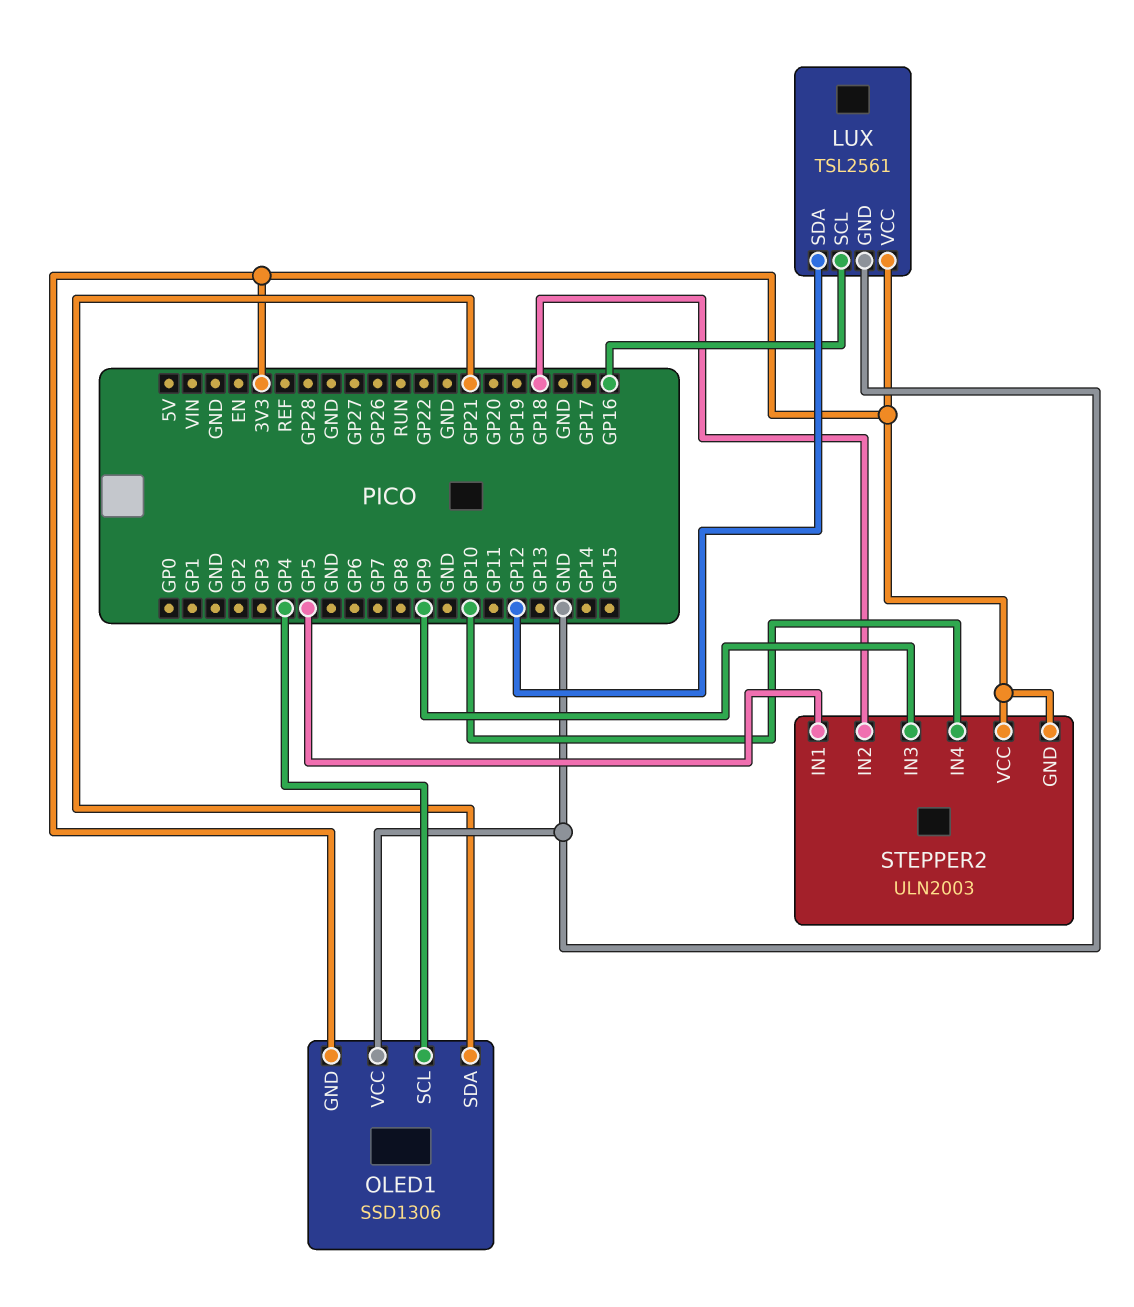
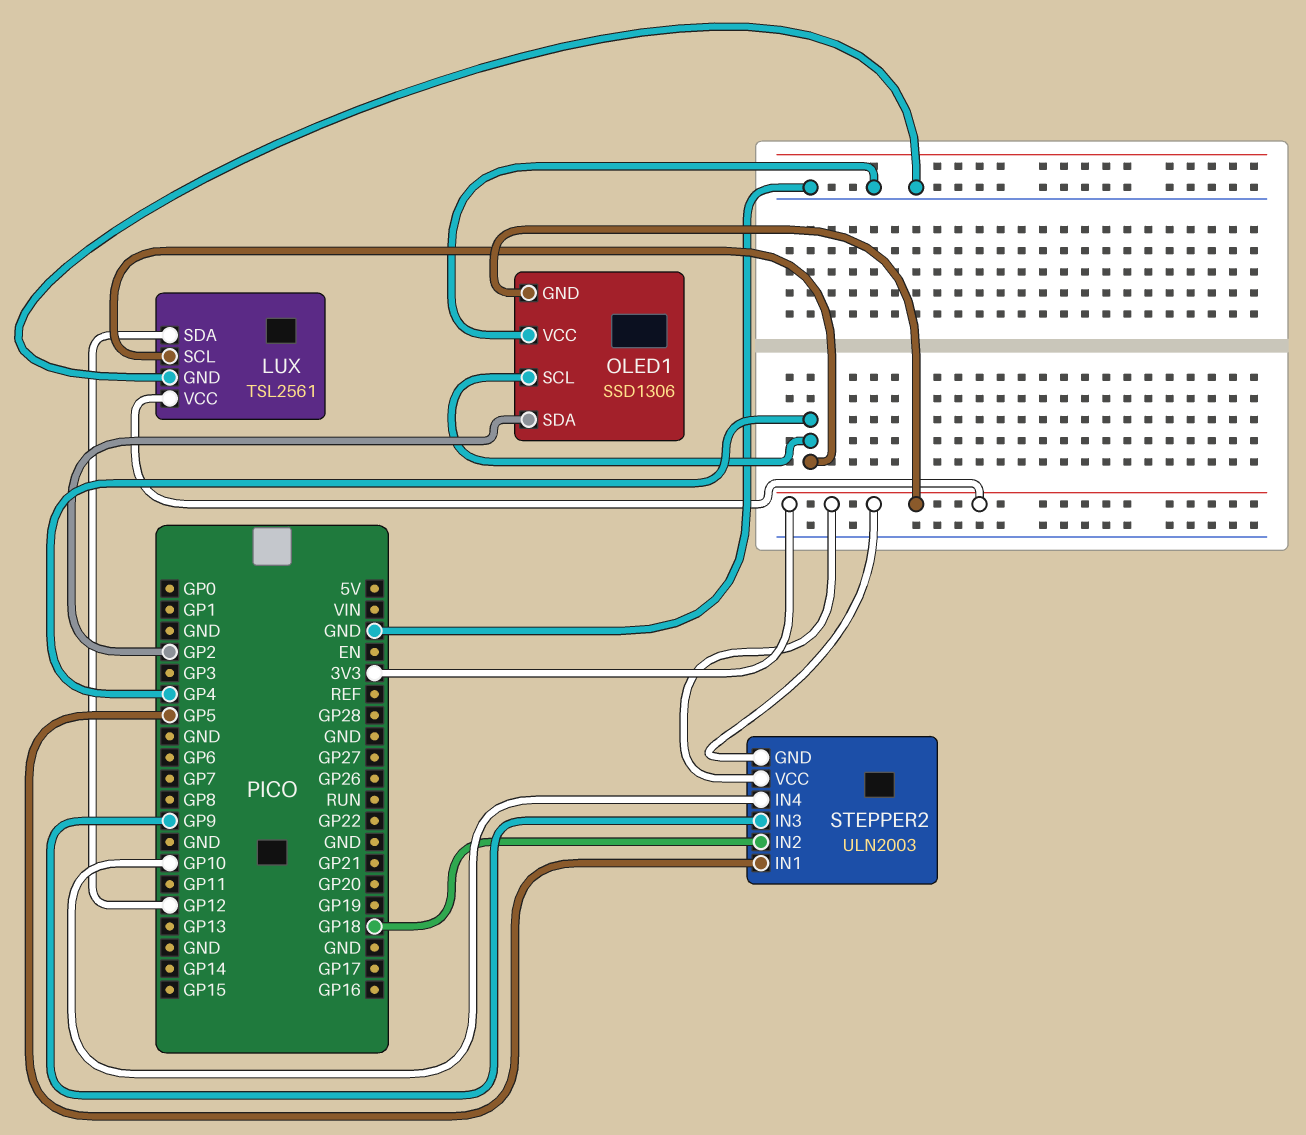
LUX pin SCL: GP16 -> GP4
OLED1 pin SDA: GP21 -> GP2

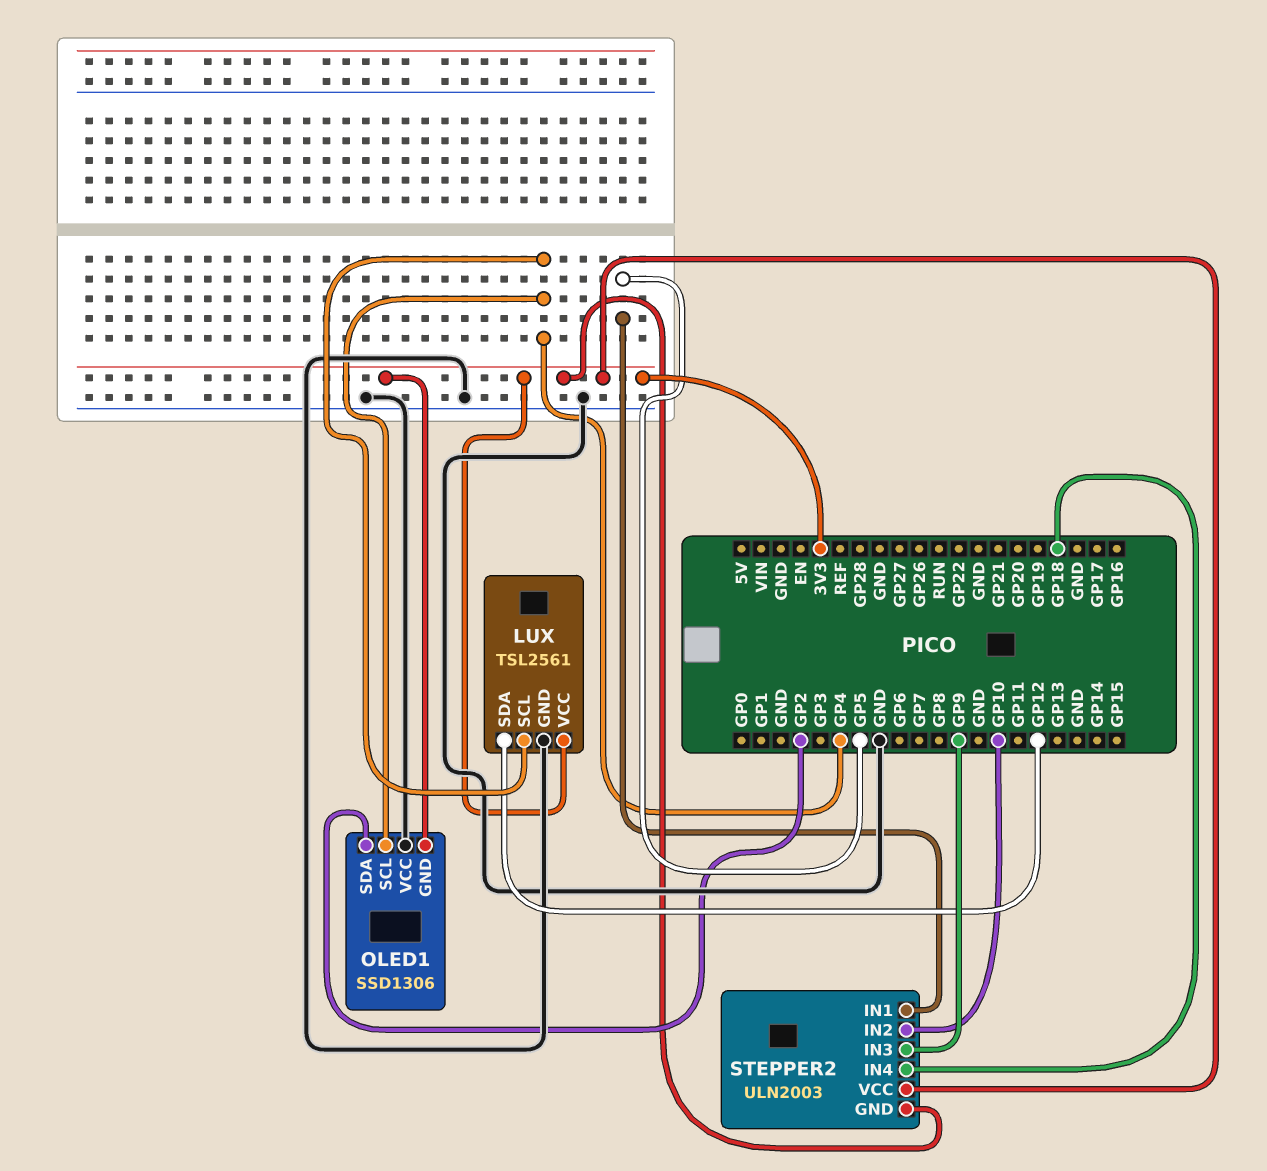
STEPPER2 pin IN2: GP18 -> GP10
STEPPER2 pin IN4: GP10 -> GP18

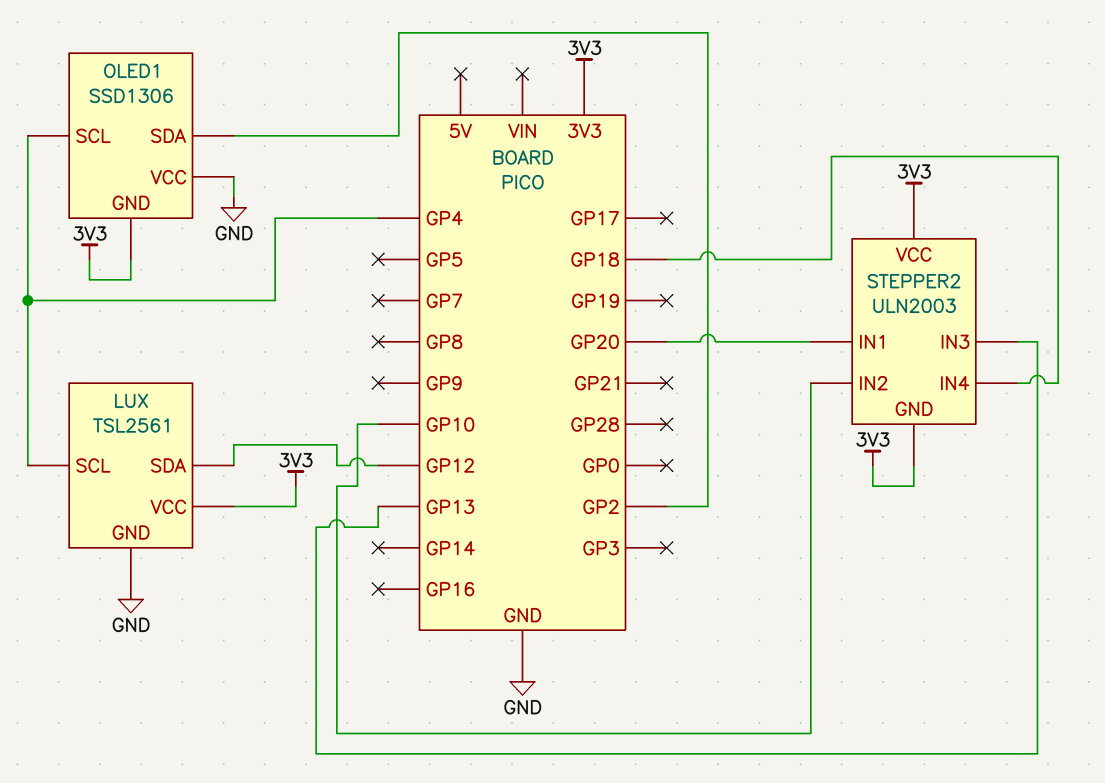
STEPPER2 pin IN1: GP5 -> GP20
STEPPER2 pin IN3: GP9 -> GP13

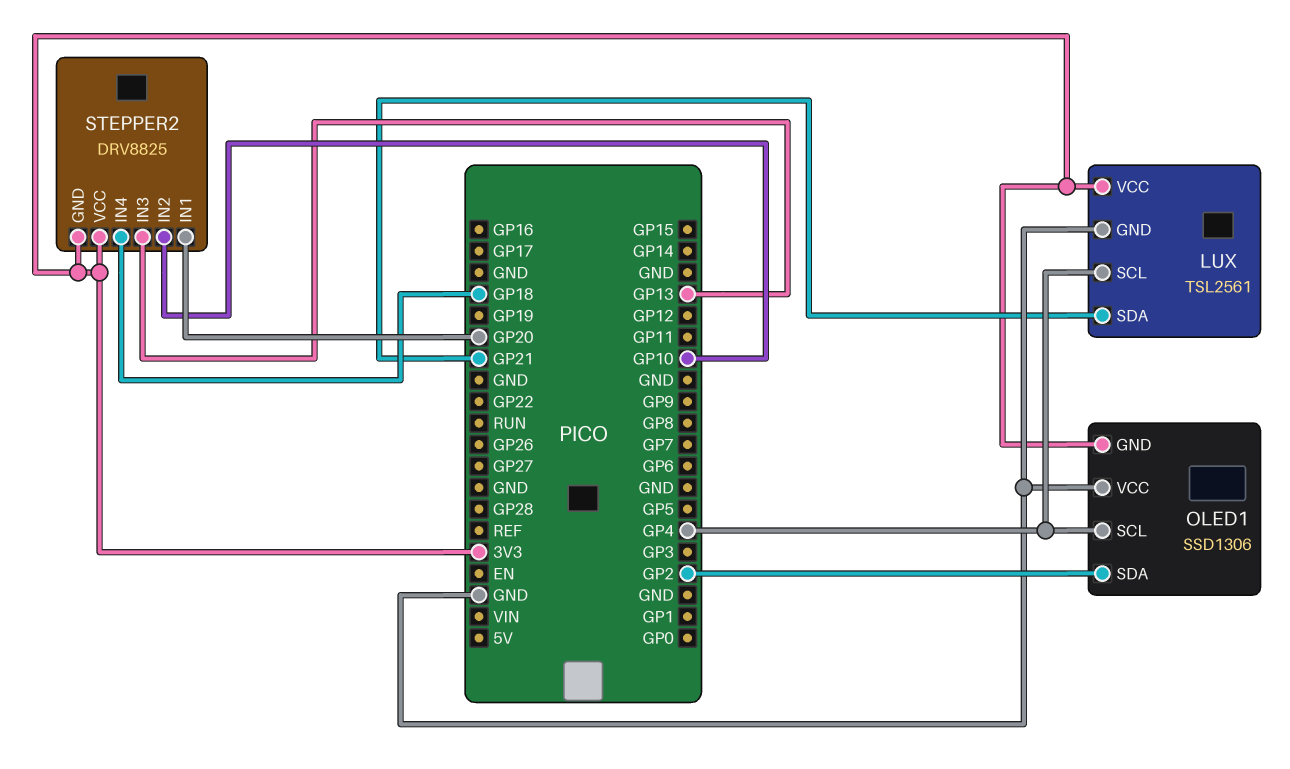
LUX pin SDA: GP12 -> GP21
STEPPER2: ULN2003 -> DRV8825

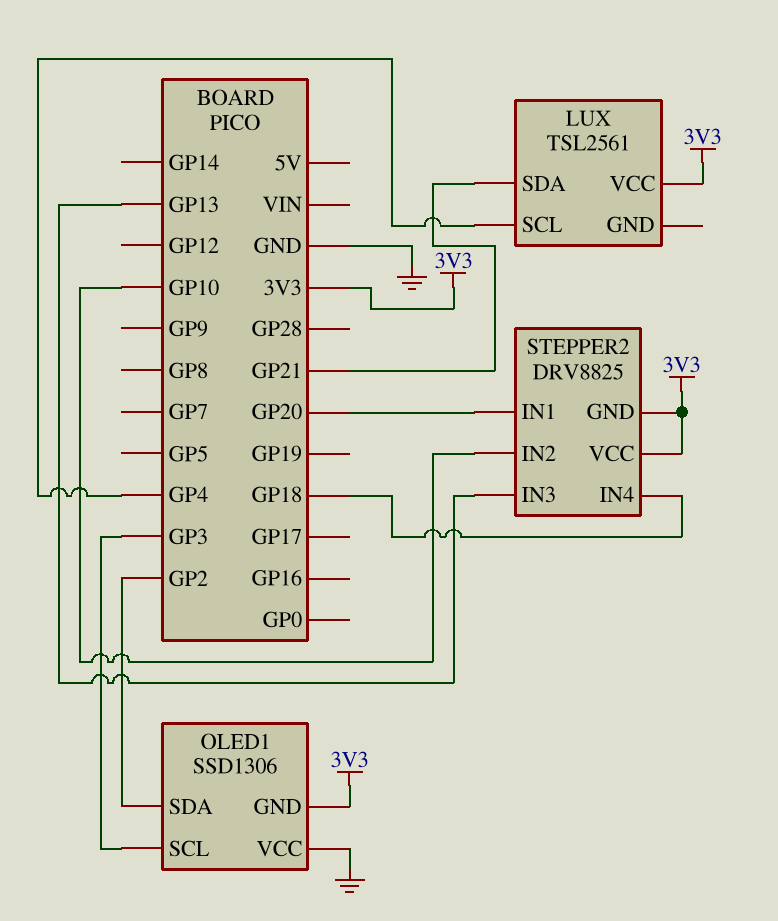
LUX pin GND: GND -> none
OLED1 pin SCL: GP4 -> GP3

